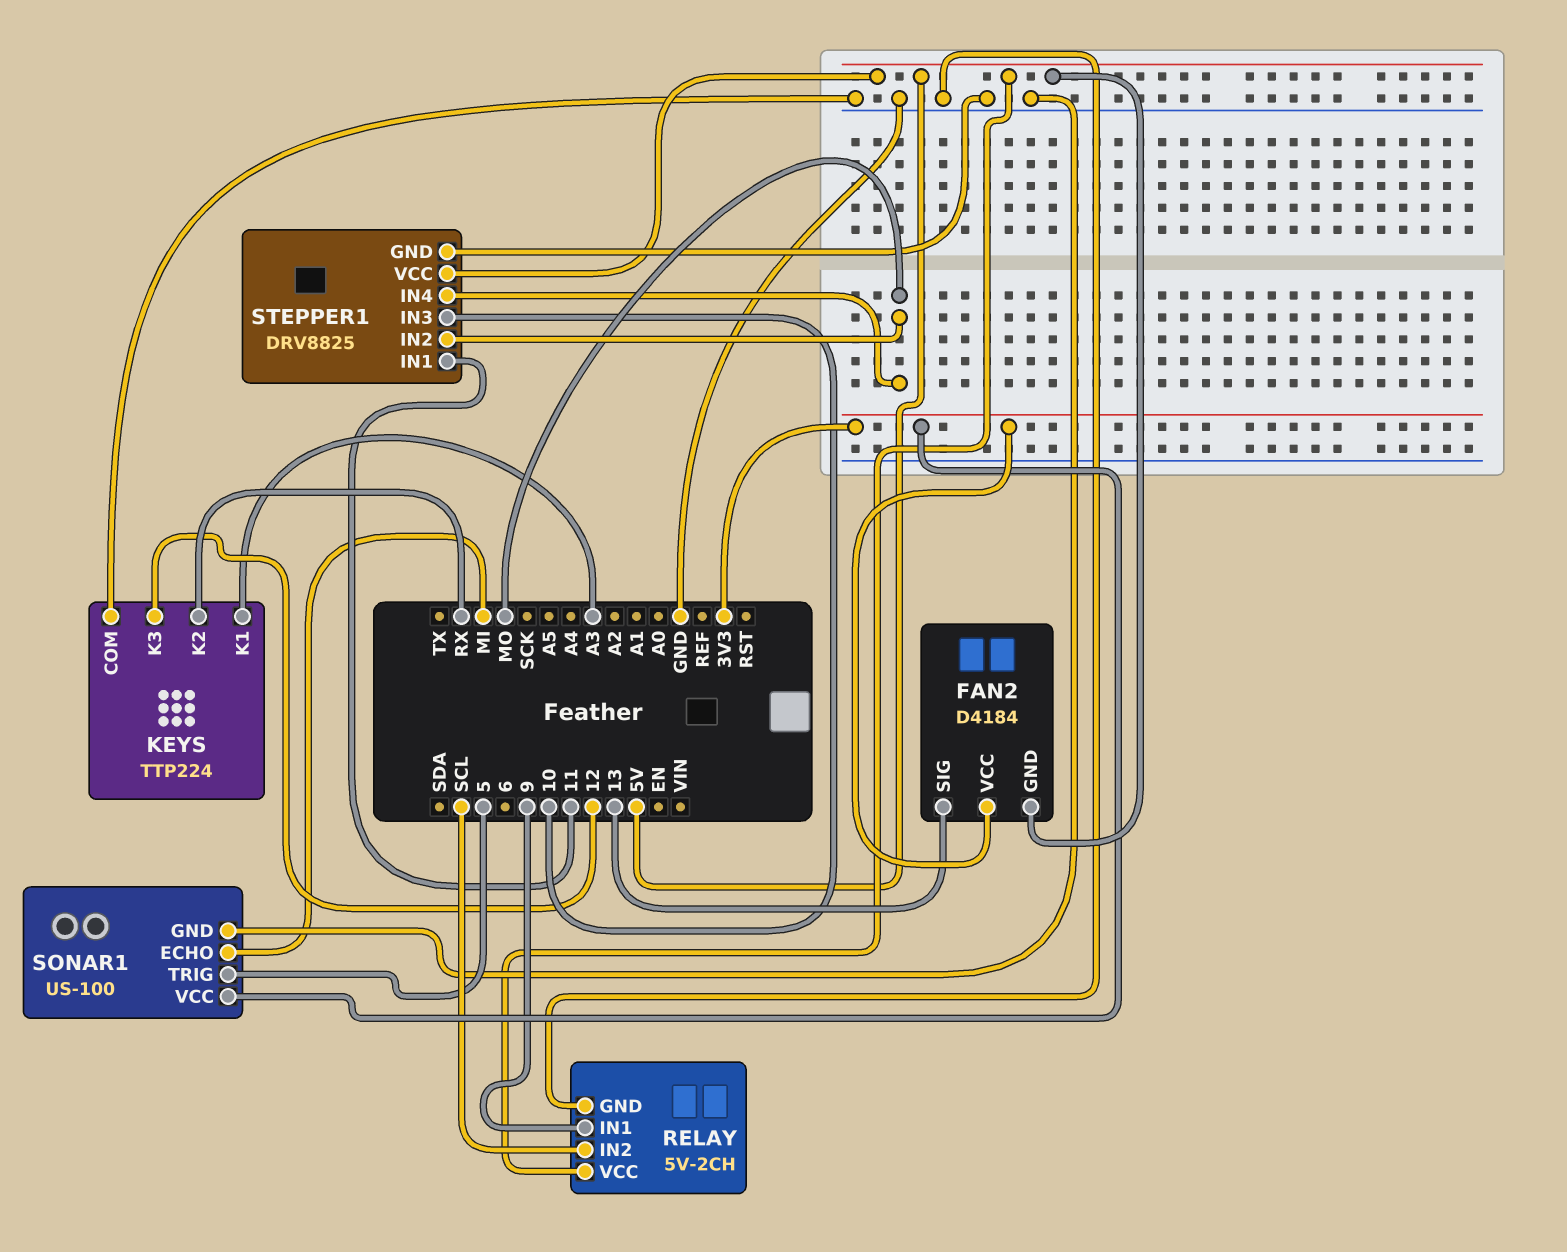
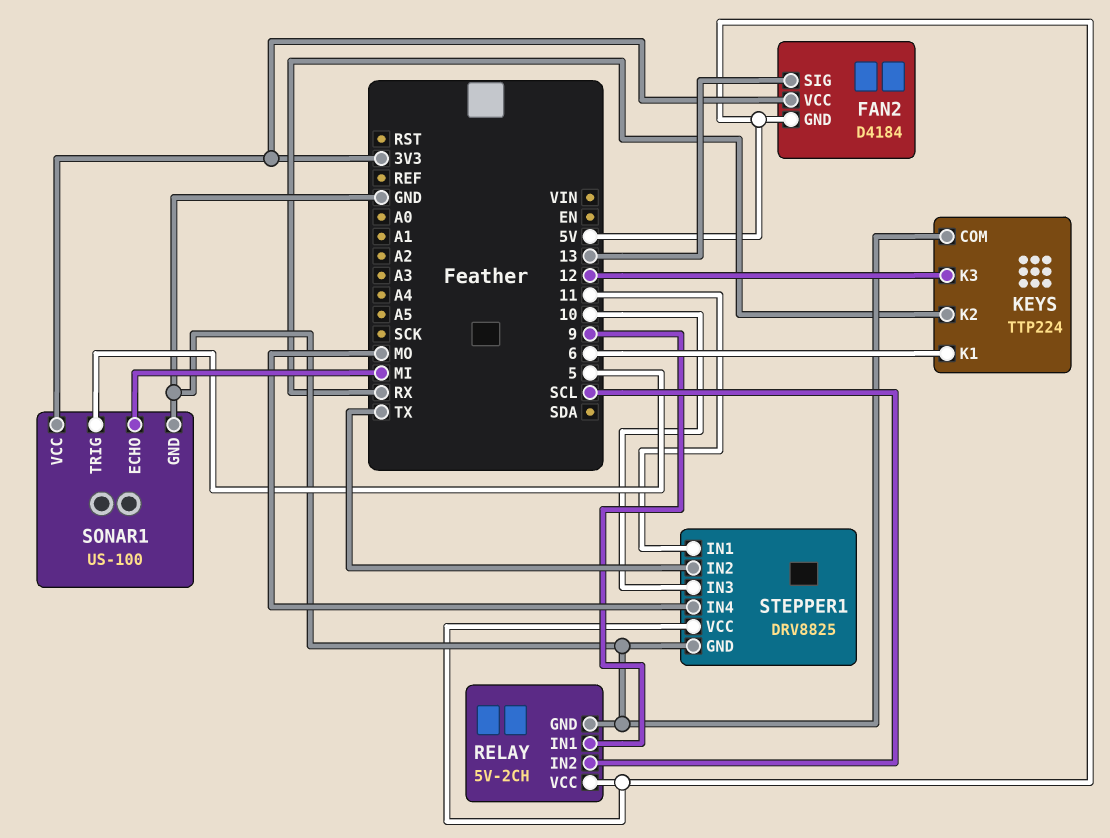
KEYS pin K1: A3 -> 6
STEPPER1 pin IN2: MO -> TX

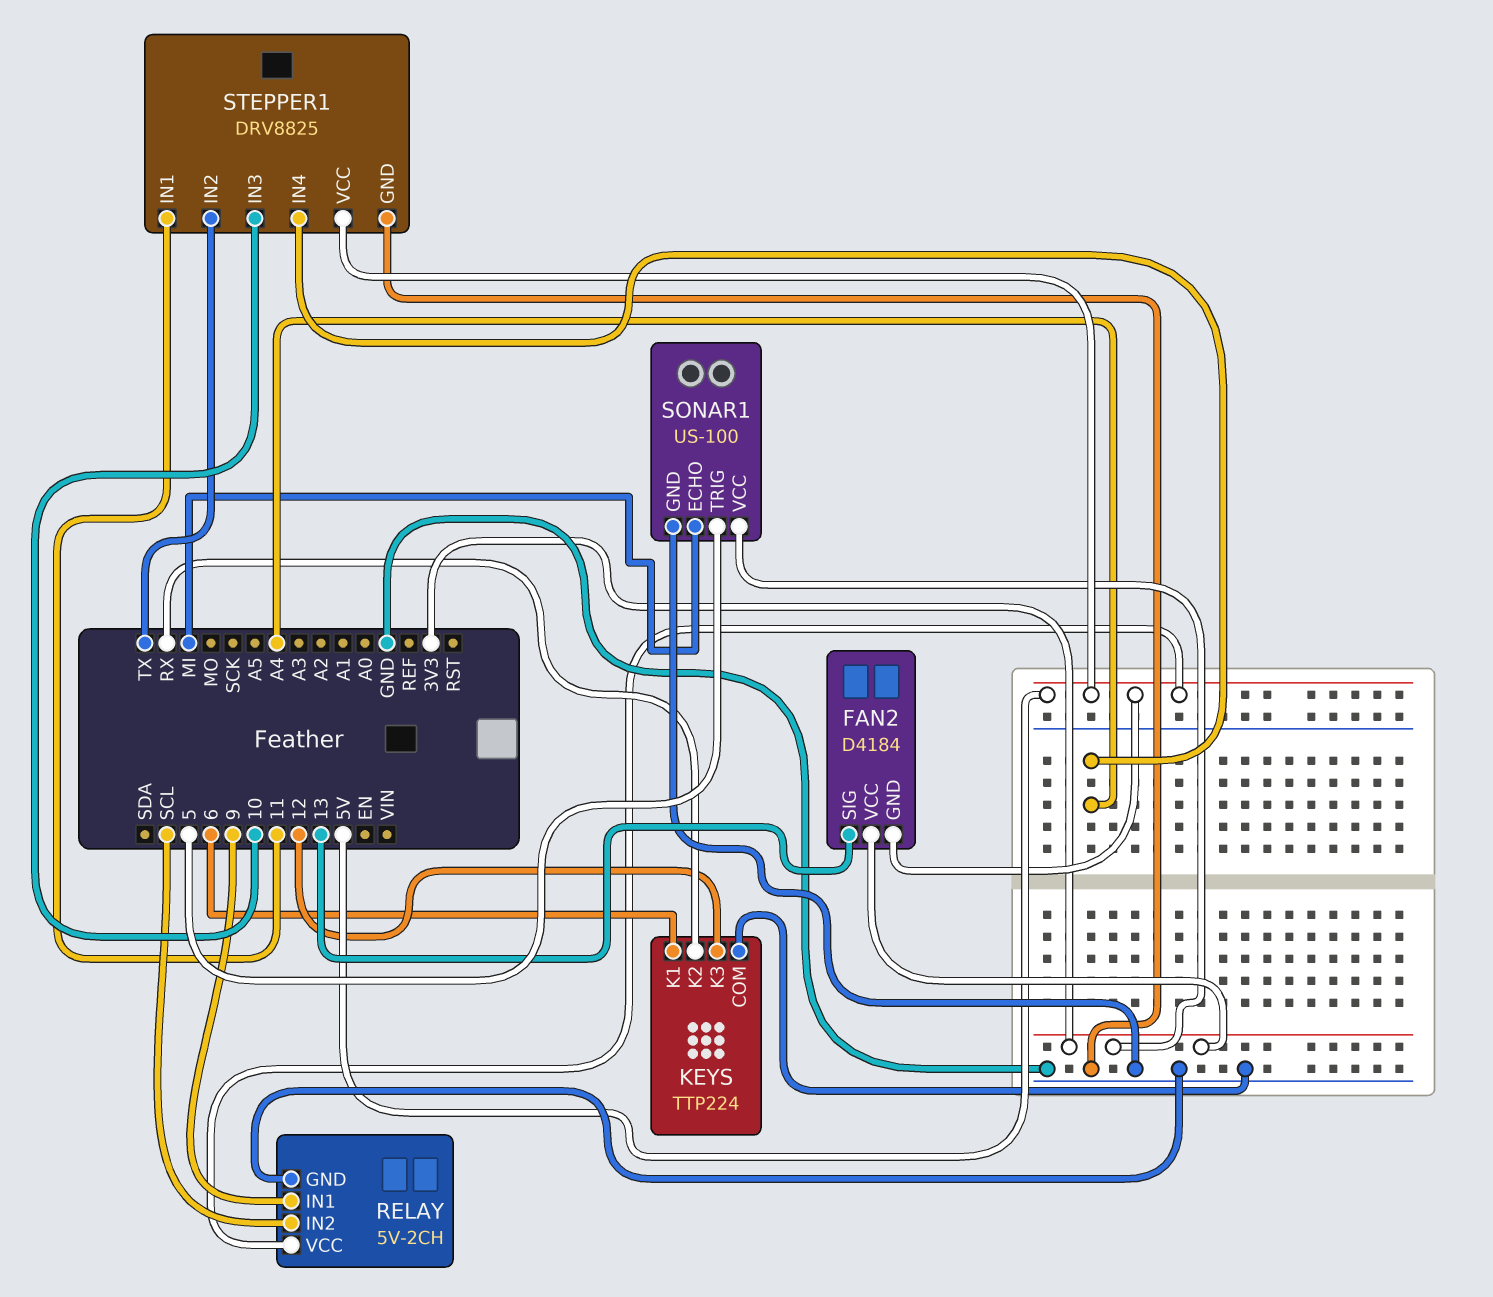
STEPPER1 pin IN4: MO -> A4

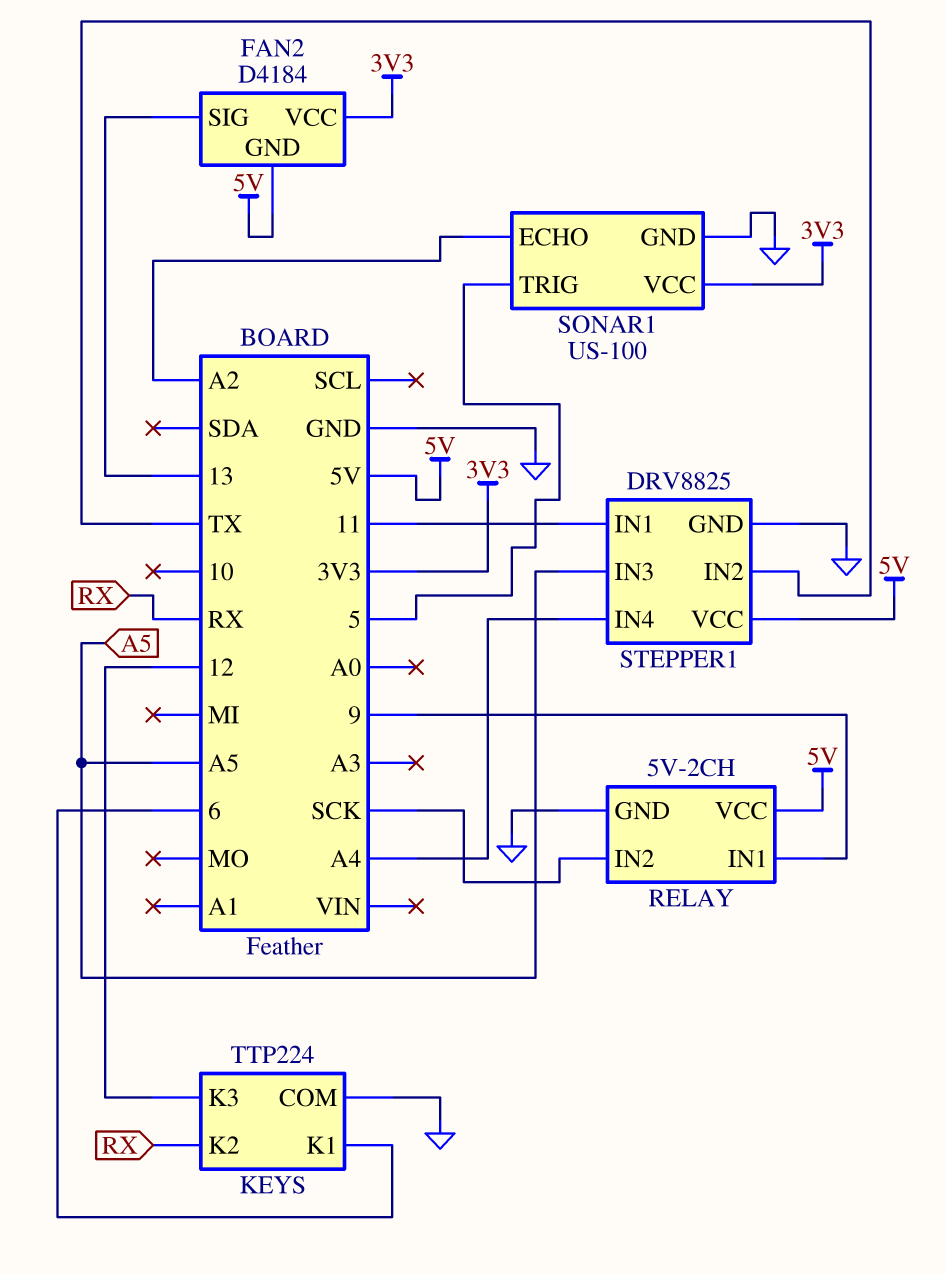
RELAY pin IN2: SCL -> SCK
SONAR1 pin ECHO: MI -> A2
STEPPER1 pin IN3: 10 -> A5

